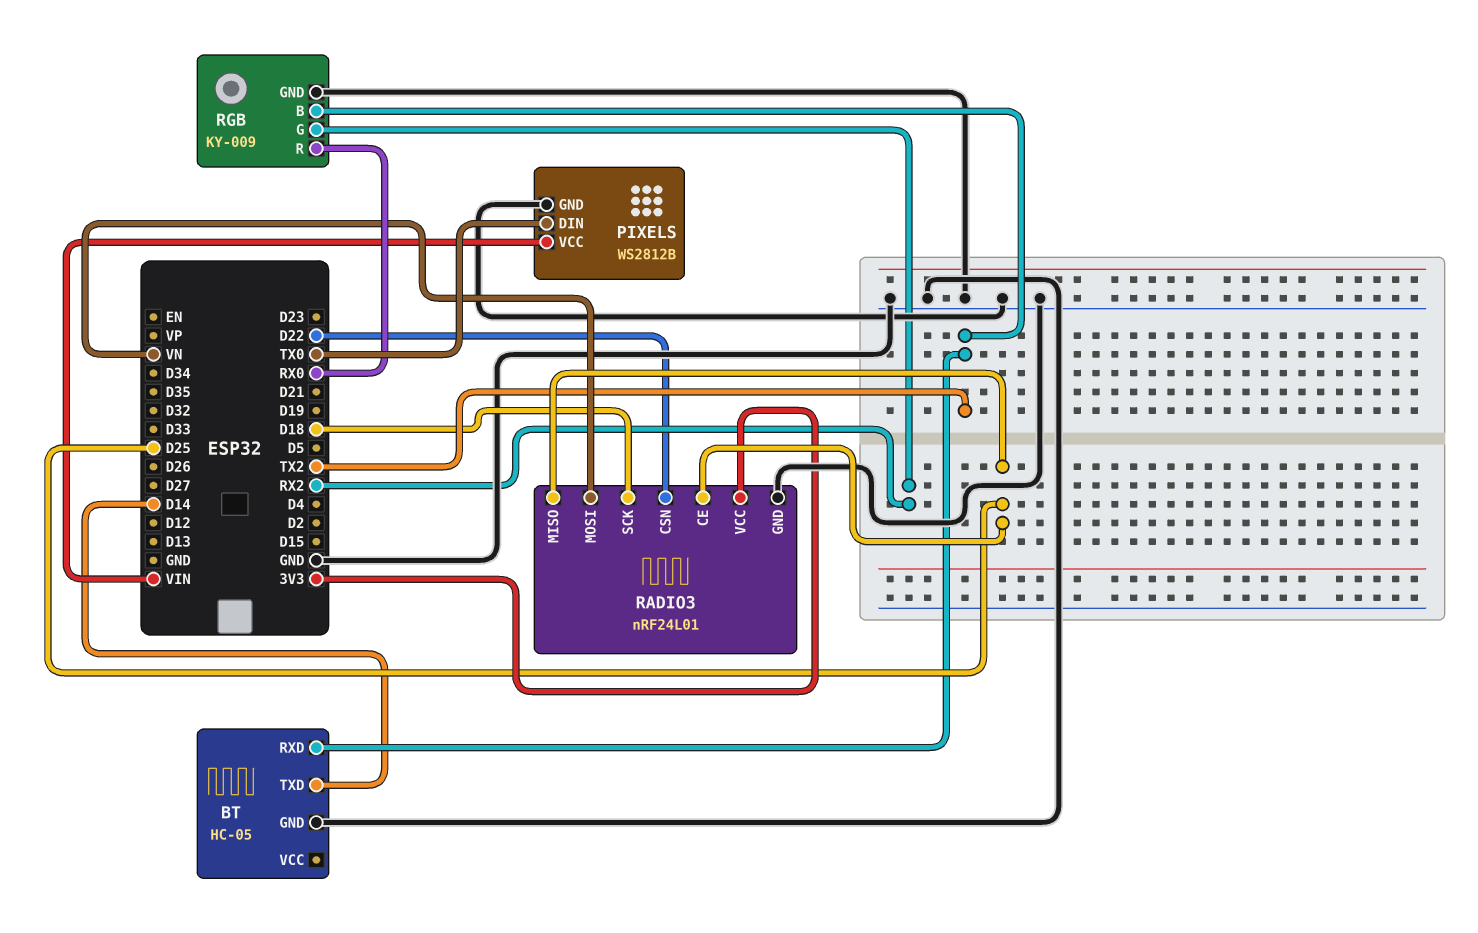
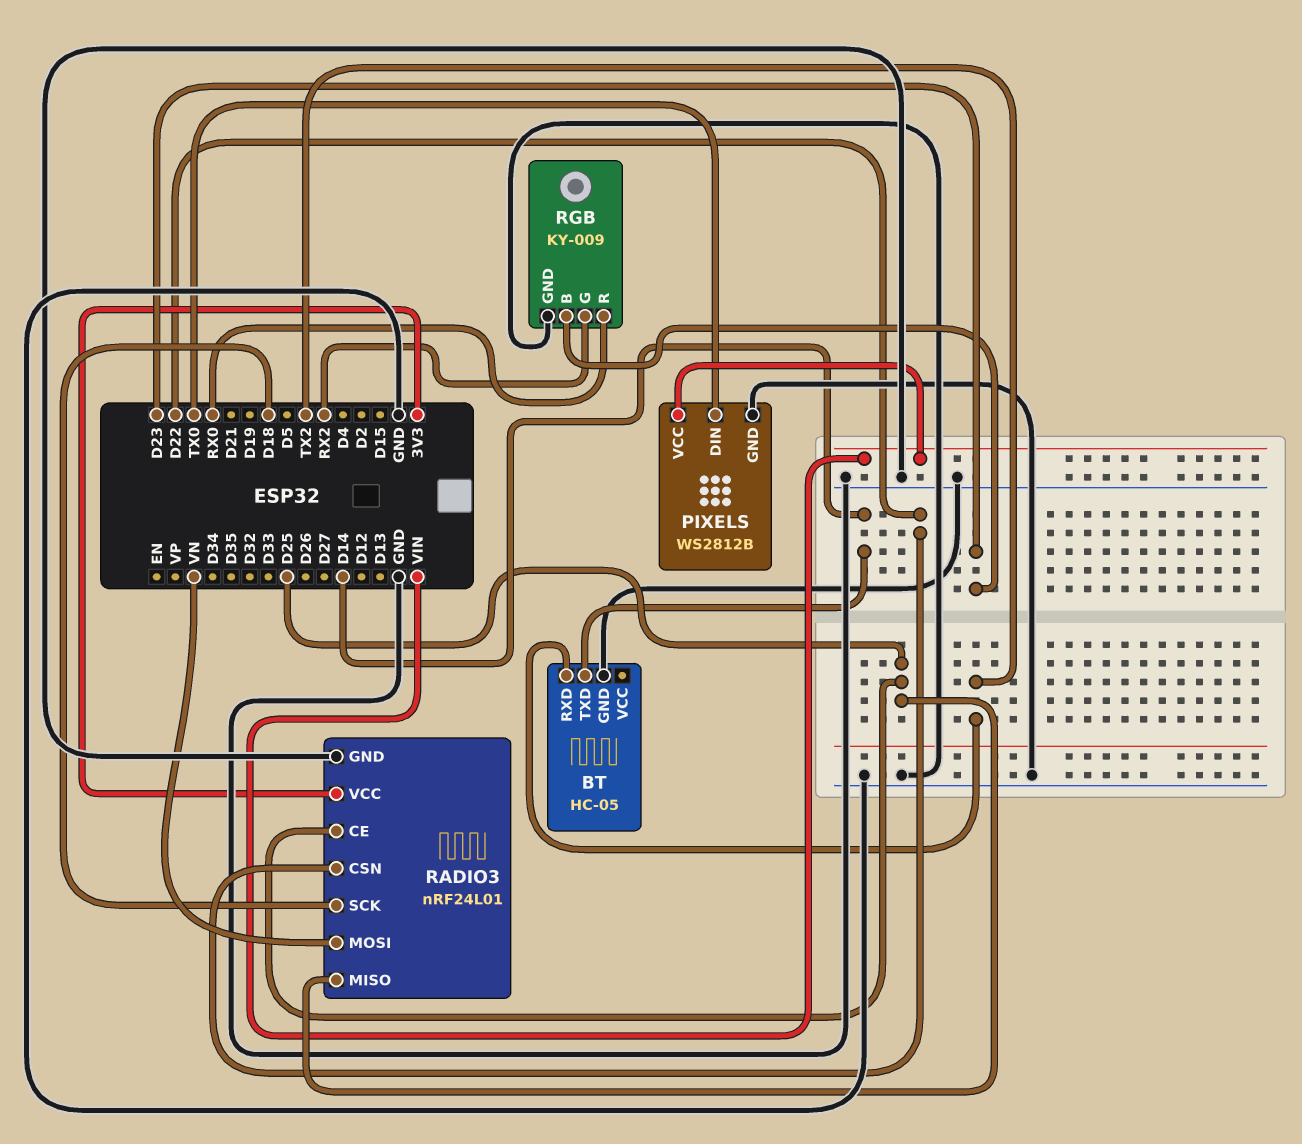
RGB pin B: TX2 -> D23

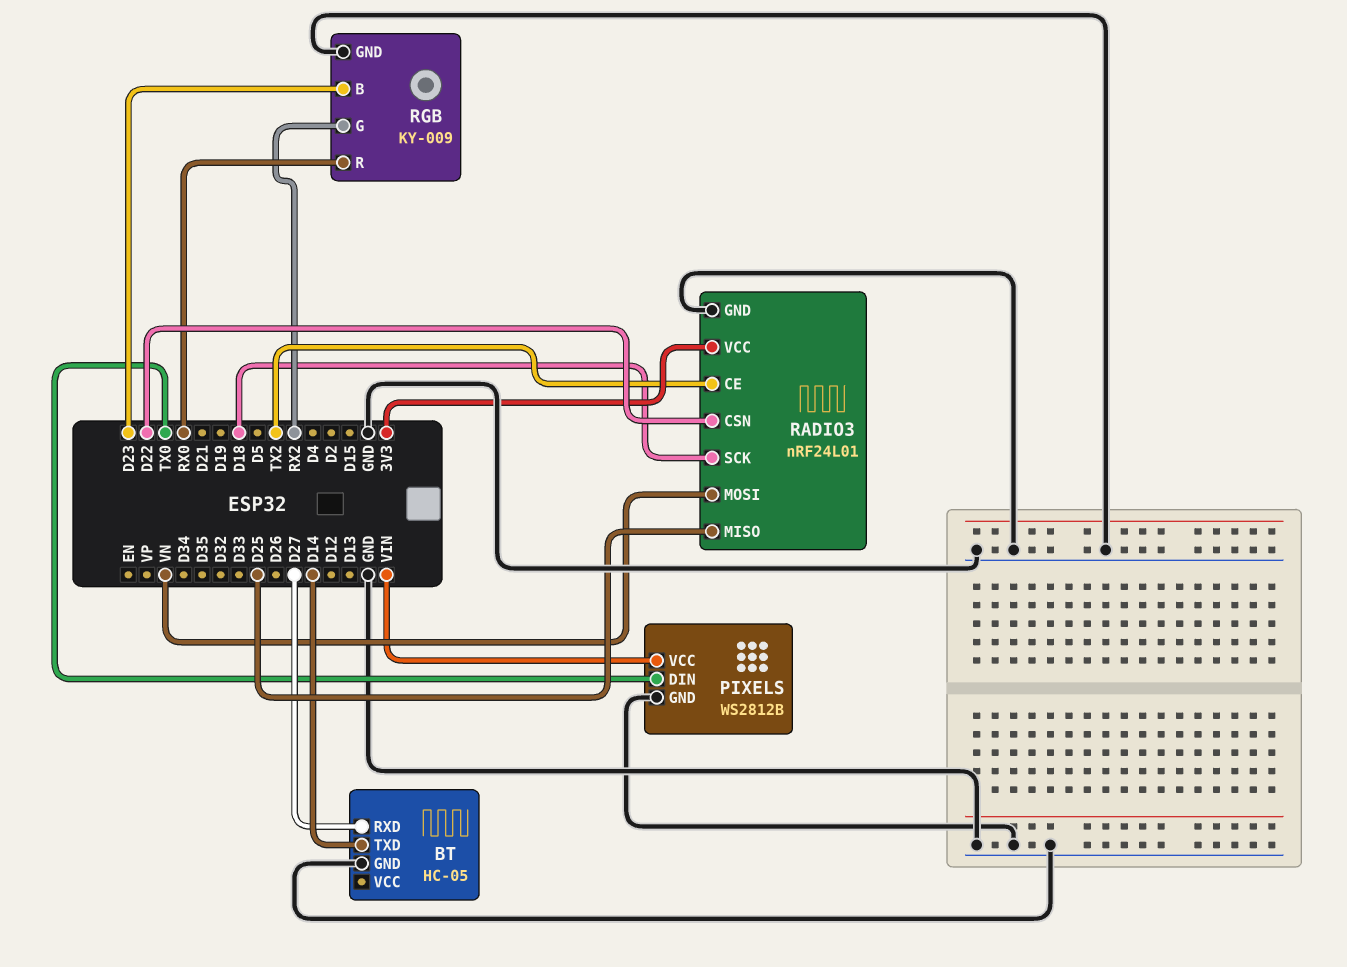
BT pin RXD: TX2 -> D27
RADIO3 pin CE: D25 -> TX2

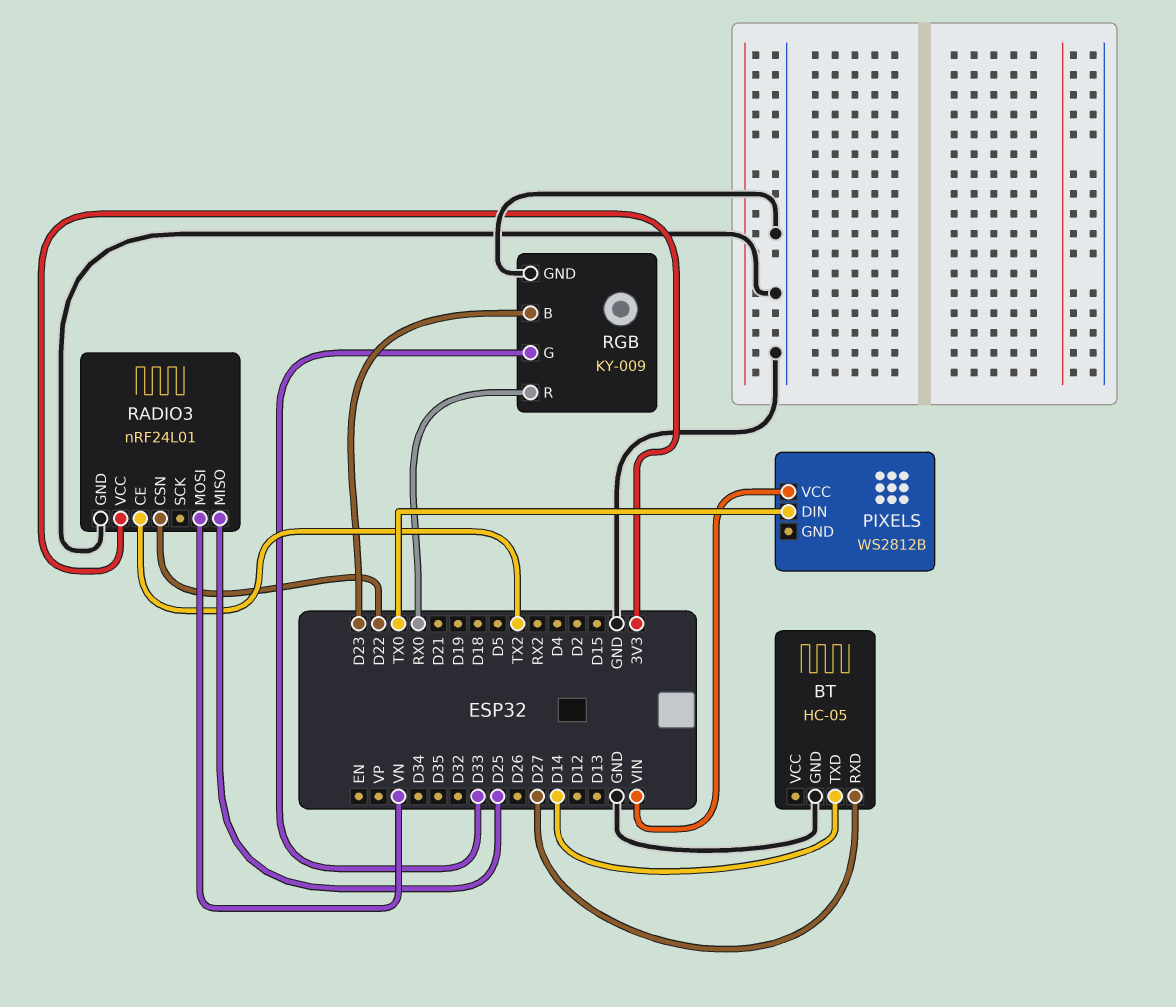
PIXELS pin GND: GND -> none
RADIO3 pin SCK: D18 -> none
RGB pin G: RX2 -> D33

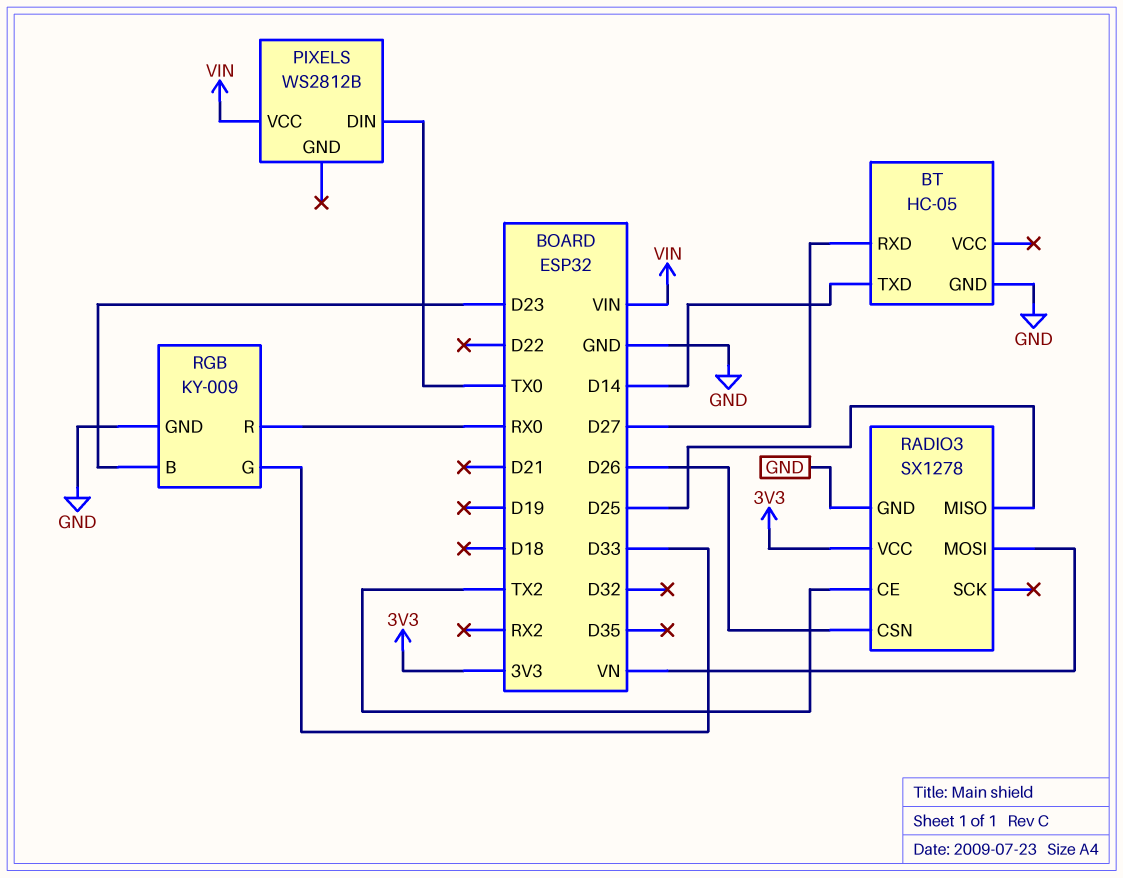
RADIO3: nRF24L01 -> SX1278
RADIO3 pin CSN: D22 -> D26

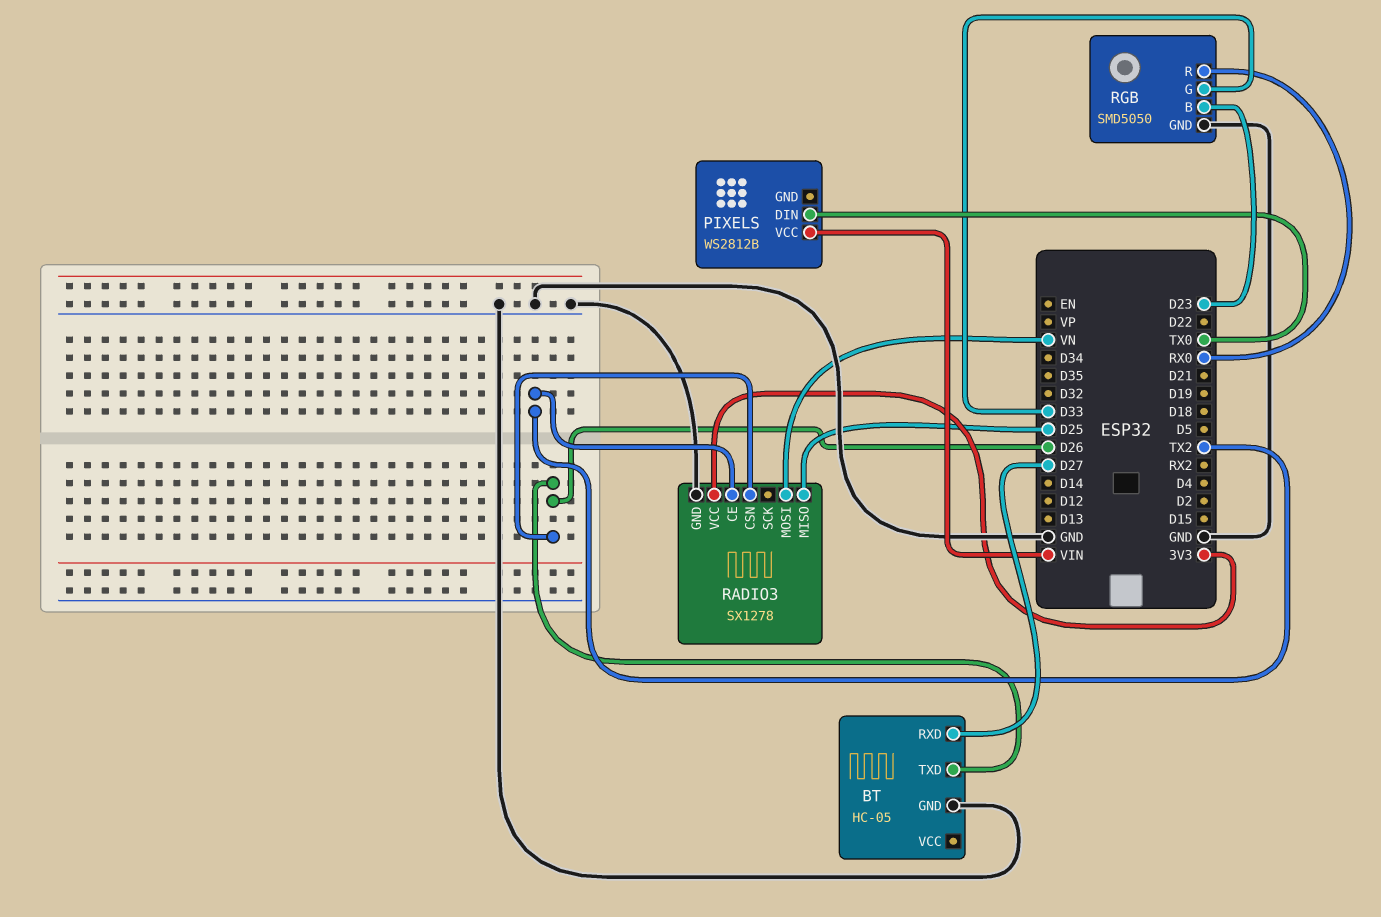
BT pin TXD: D14 -> D26
RGB: KY-009 -> SMD5050

